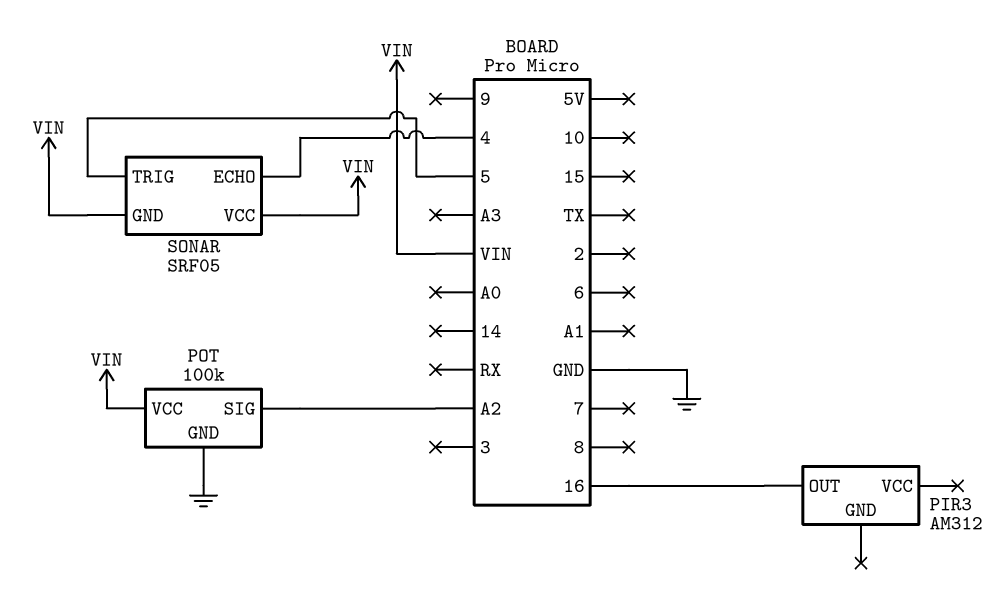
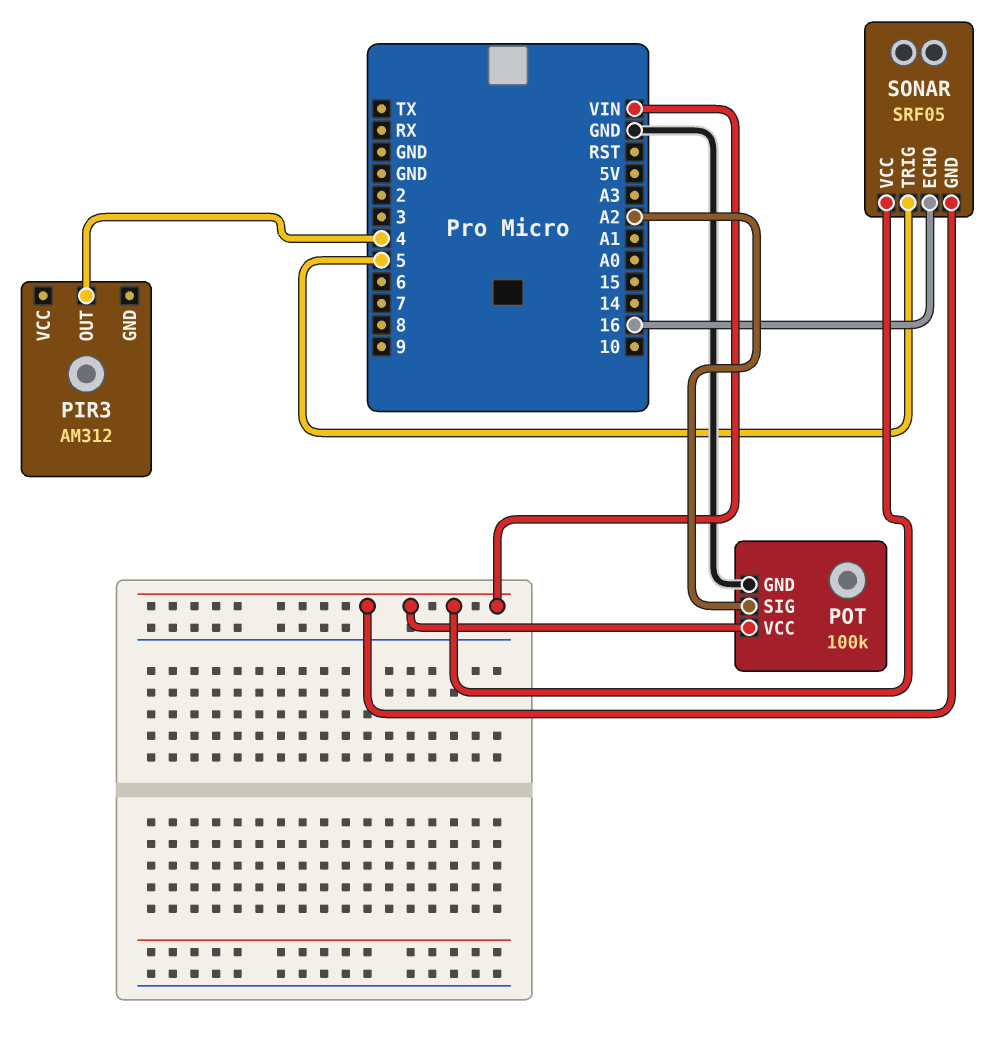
PIR3 pin OUT: 16 -> 4
SONAR pin ECHO: 4 -> 16

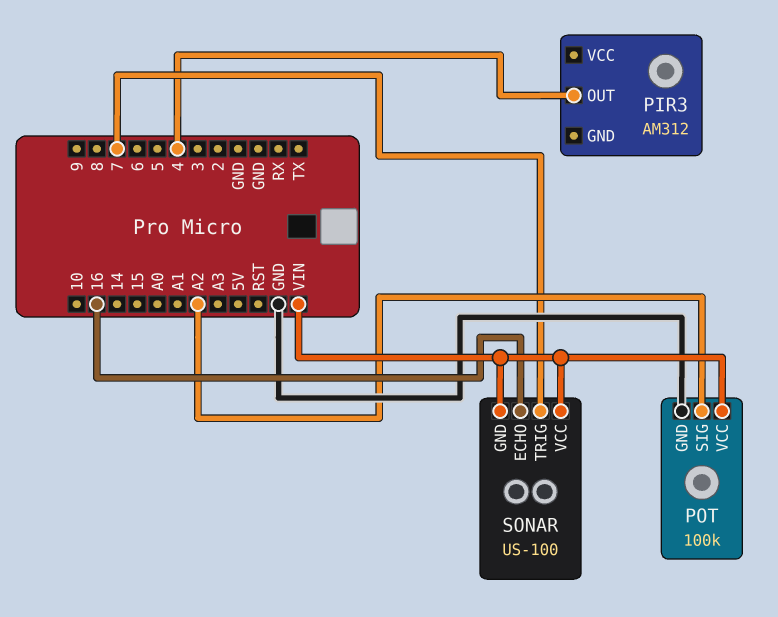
SONAR: SRF05 -> US-100
SONAR pin TRIG: 5 -> 7

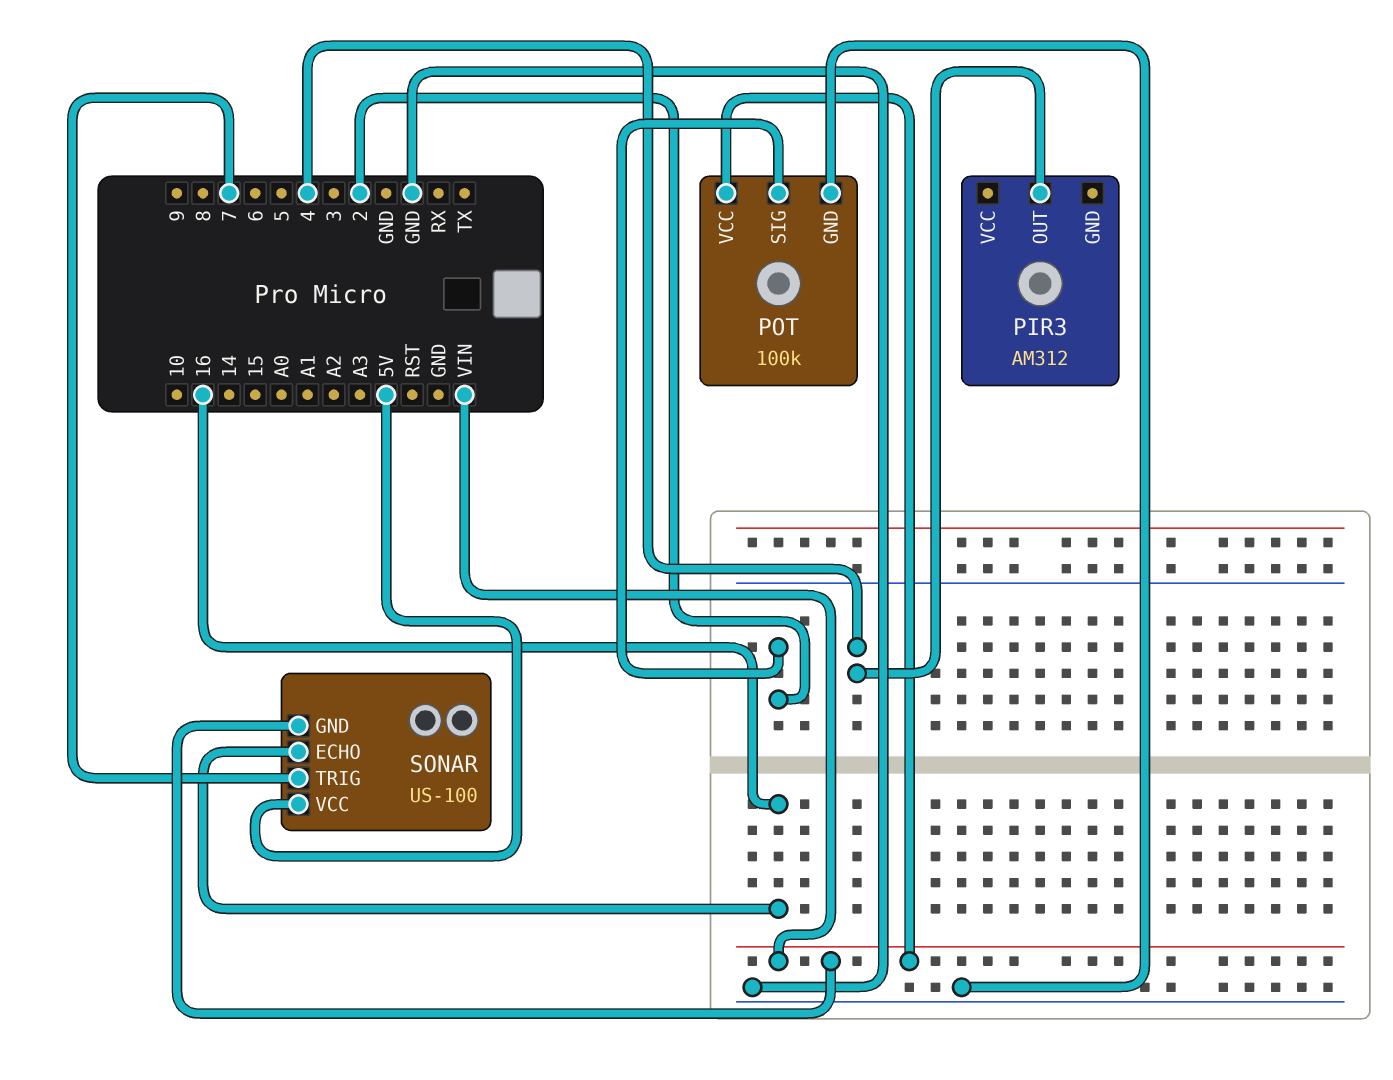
POT pin SIG: A2 -> 2
SONAR pin VCC: VIN -> 5V

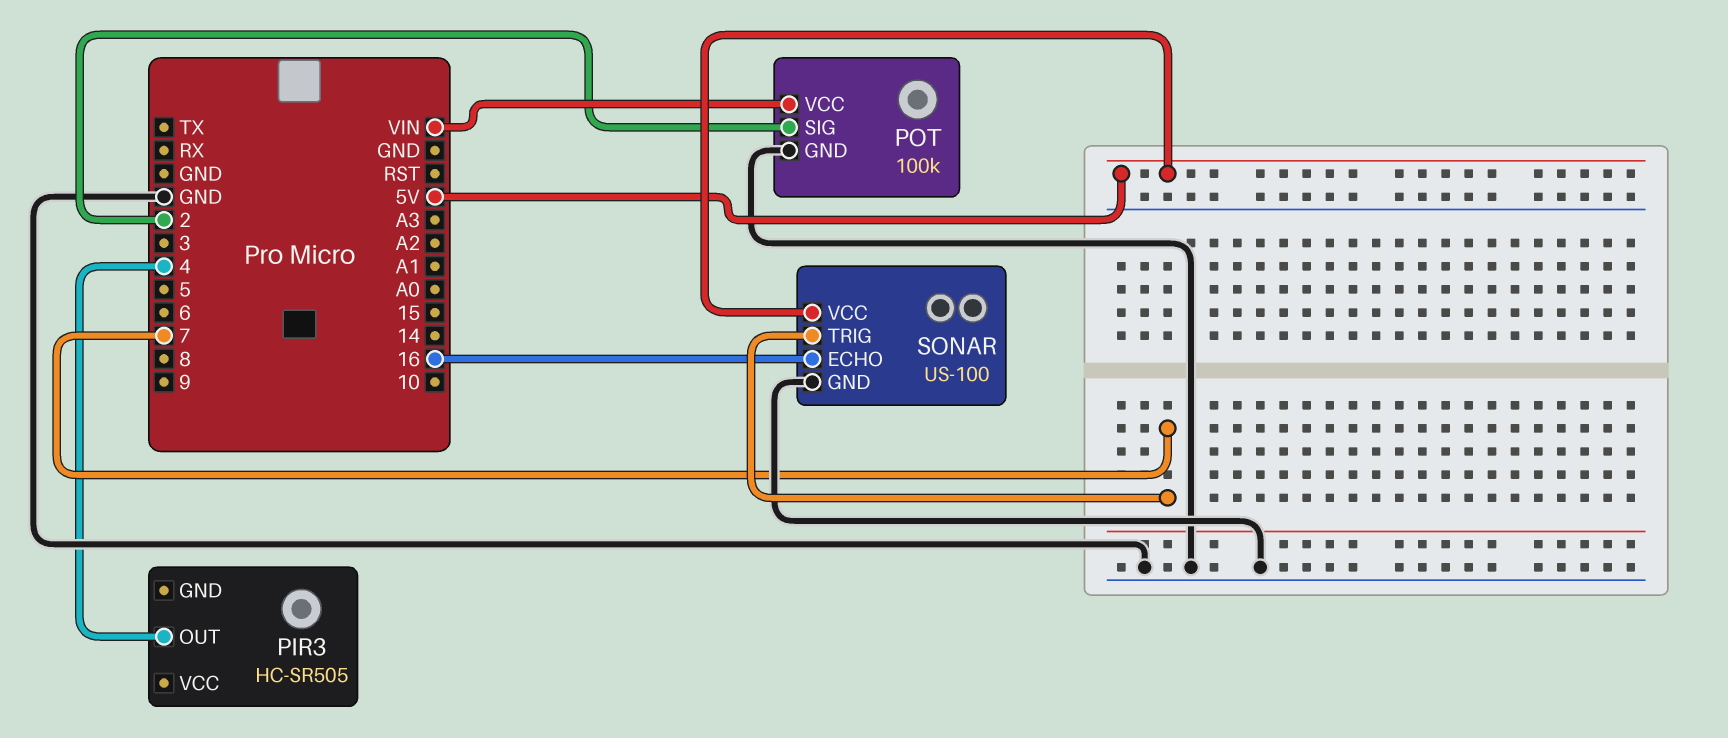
PIR3: AM312 -> HC-SR505
SONAR pin GND: VIN -> GND

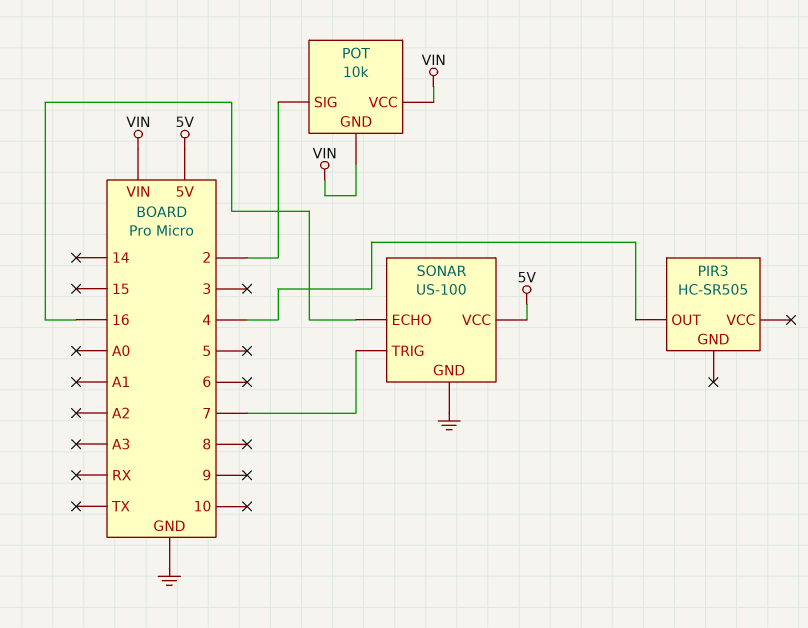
POT: 100k -> 10k
POT pin GND: GND -> VIN

